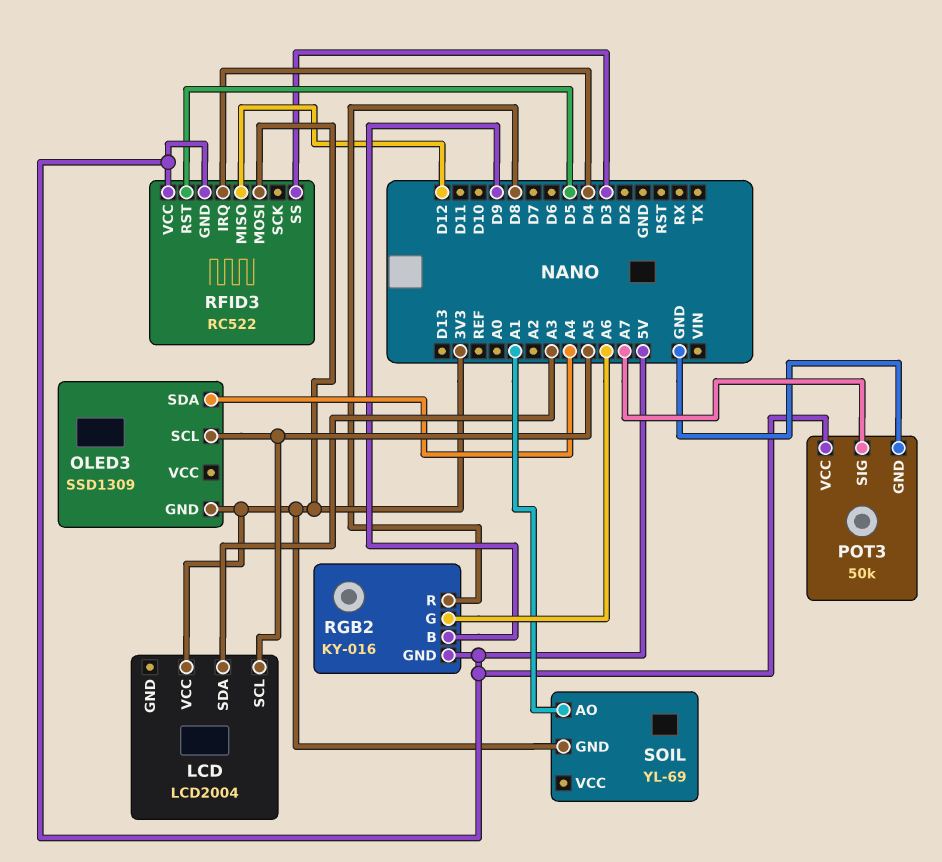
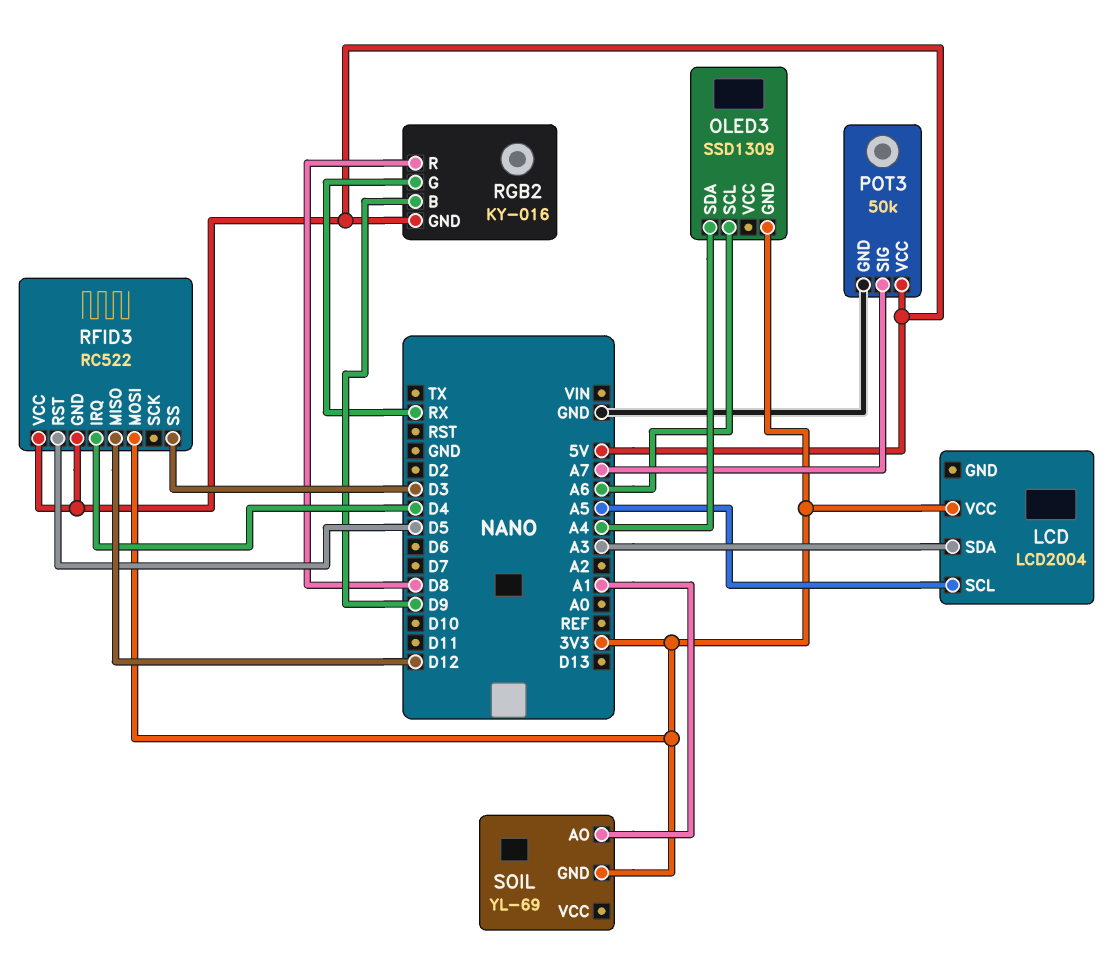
OLED3 pin SCL: A5 -> A6
RGB2 pin G: A6 -> RX

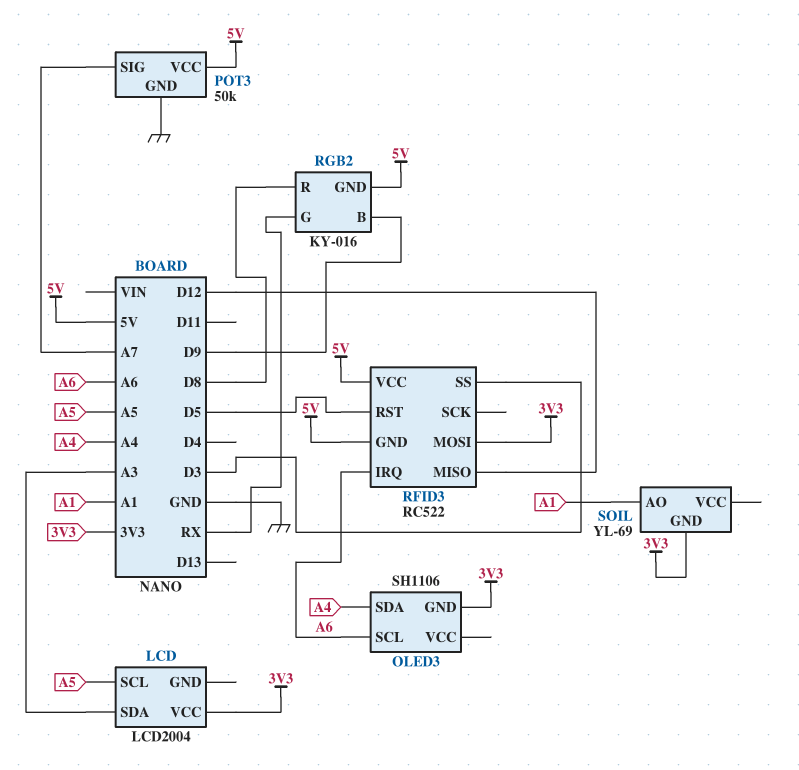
OLED3: SSD1309 -> SH1106
RFID3 pin IRQ: D4 -> A6

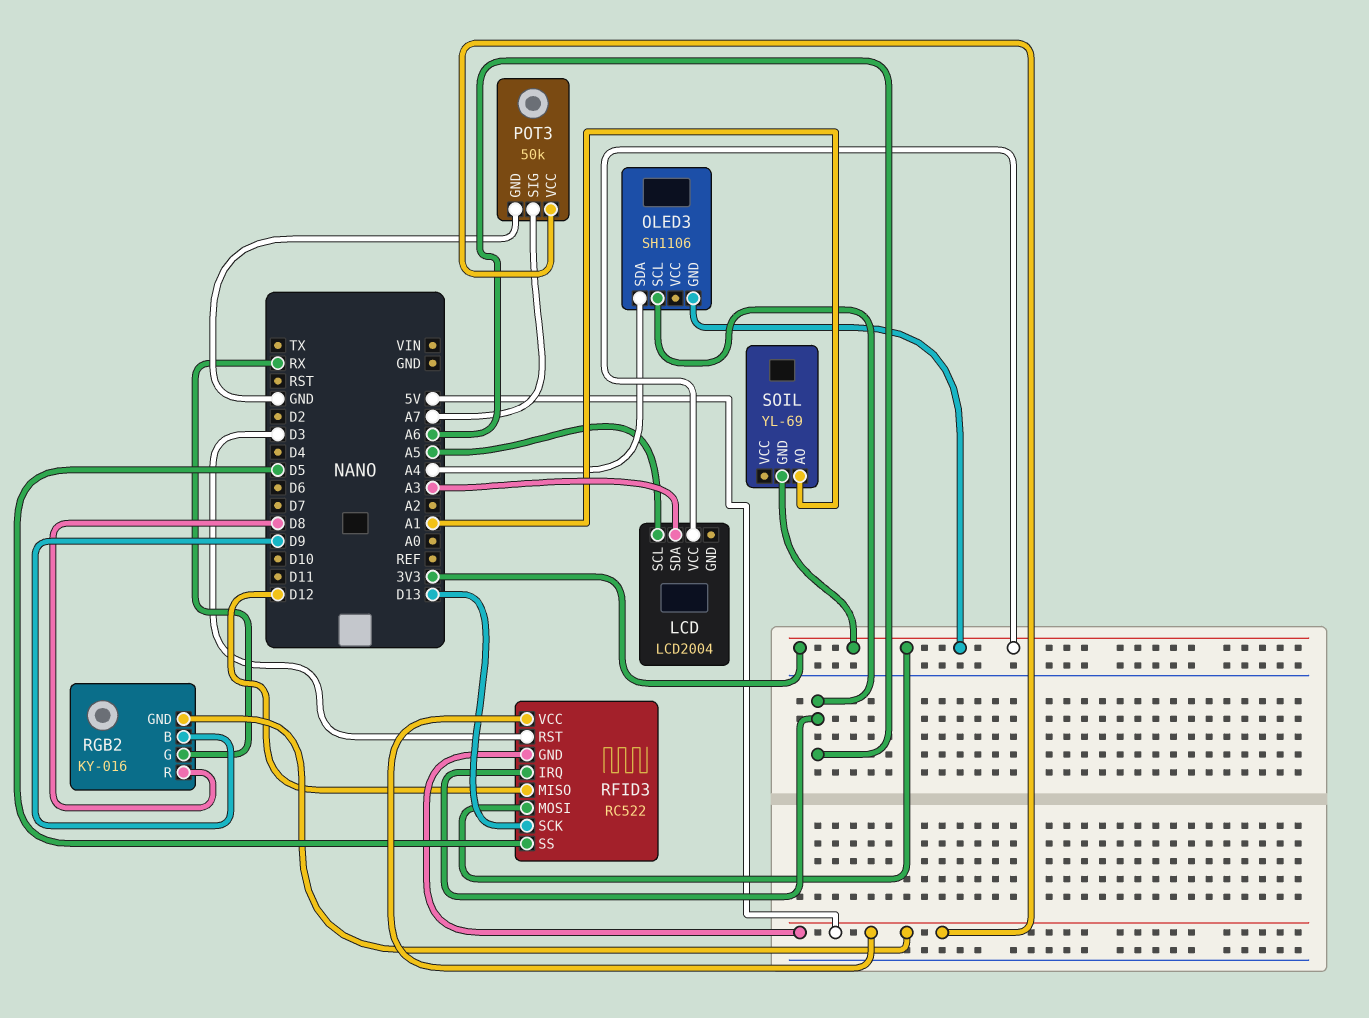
RFID3 pin RST: D5 -> D3
RFID3 pin SCK: none -> D13
RFID3 pin SS: D3 -> D5

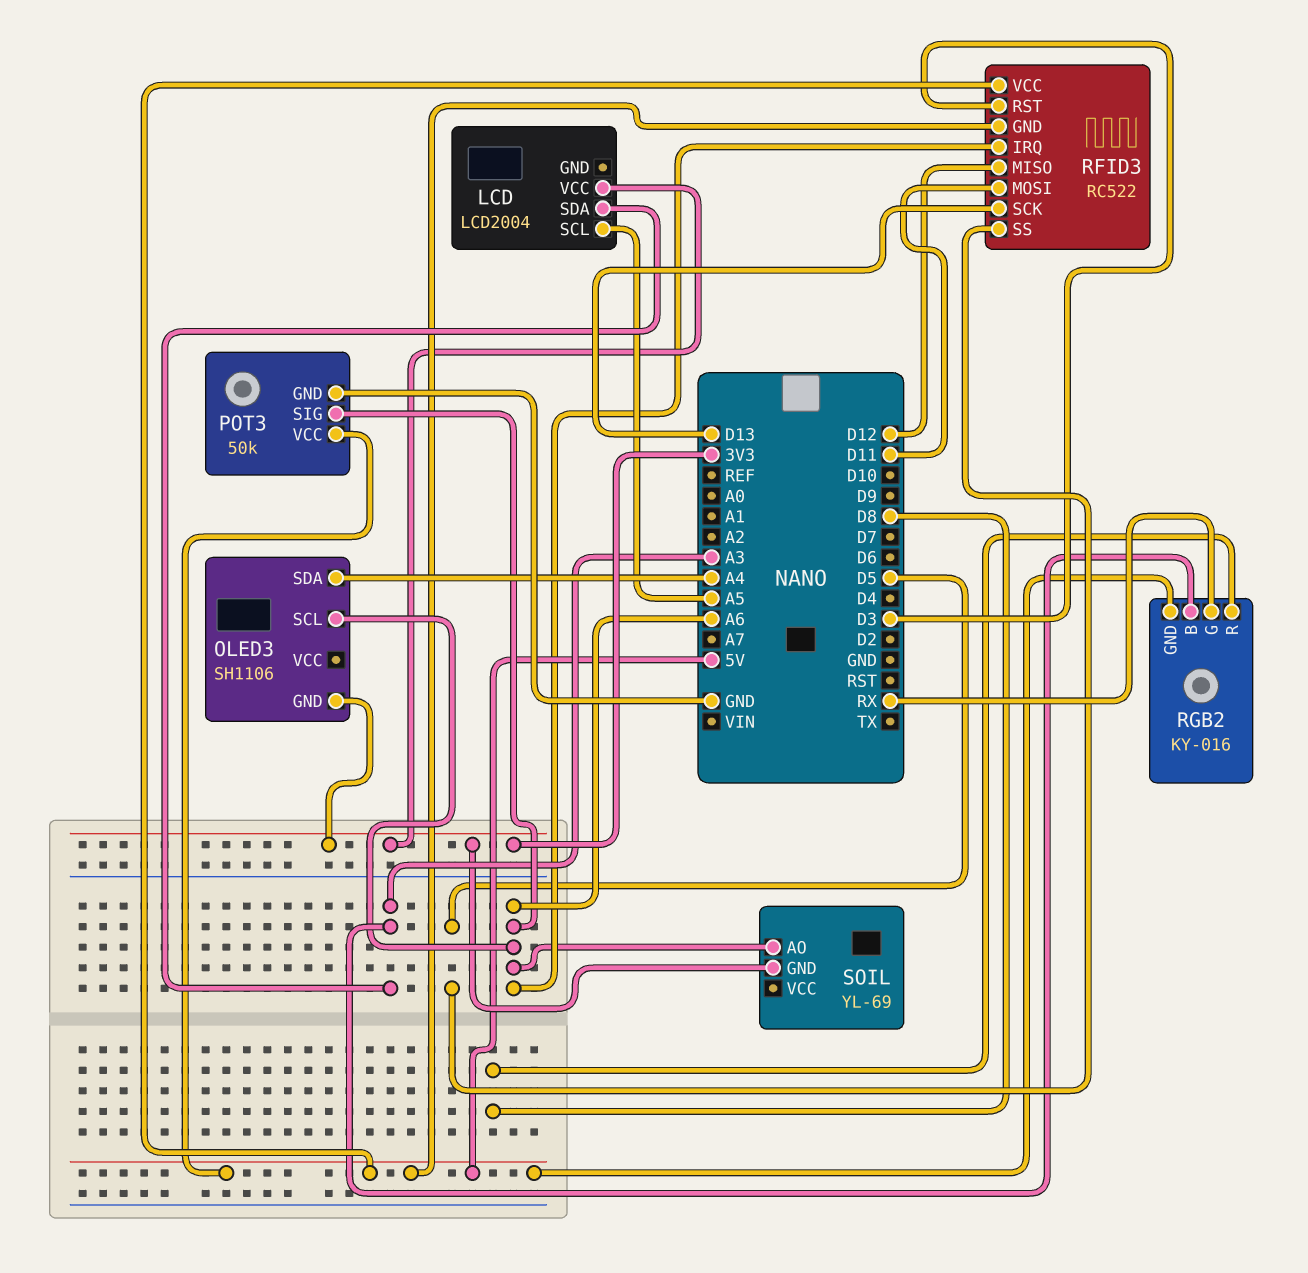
POT3 pin SIG: A7 -> A6
RFID3 pin MOSI: 3V3 -> D11
RGB2 pin B: D9 -> A3
SOIL pin AO: A1 -> A6

